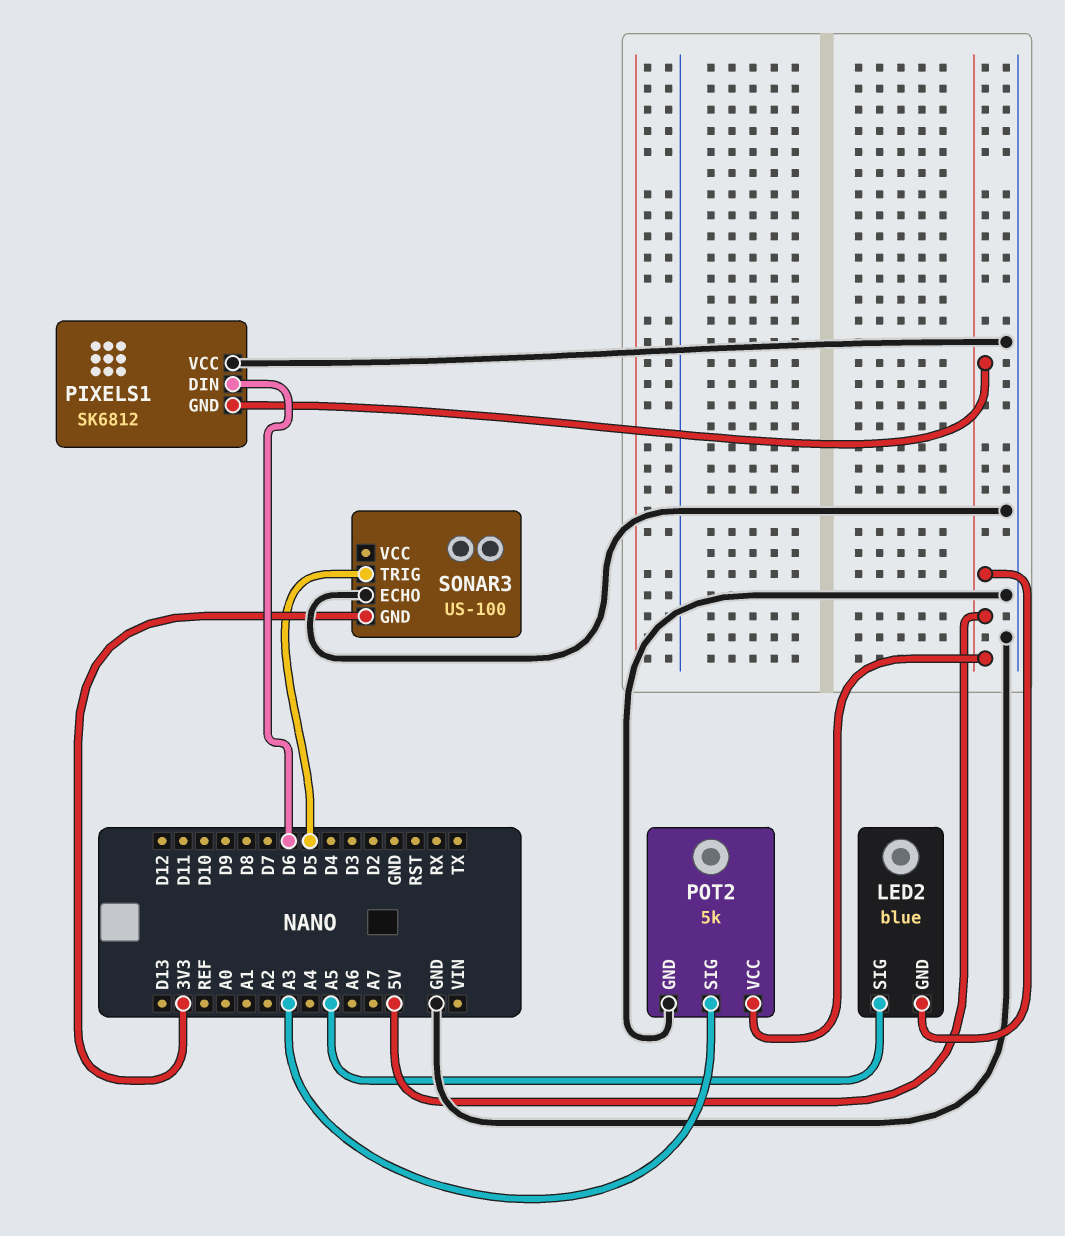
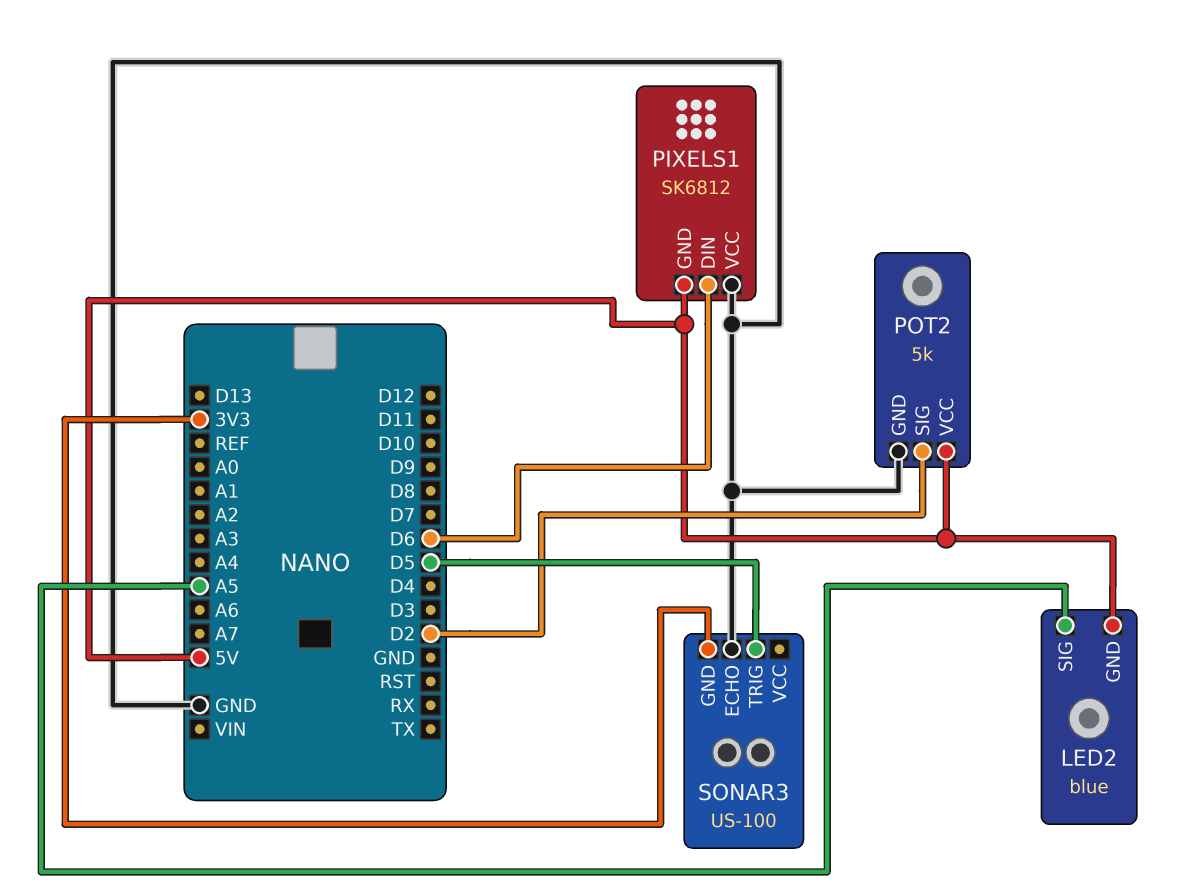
POT2 pin SIG: A3 -> D2

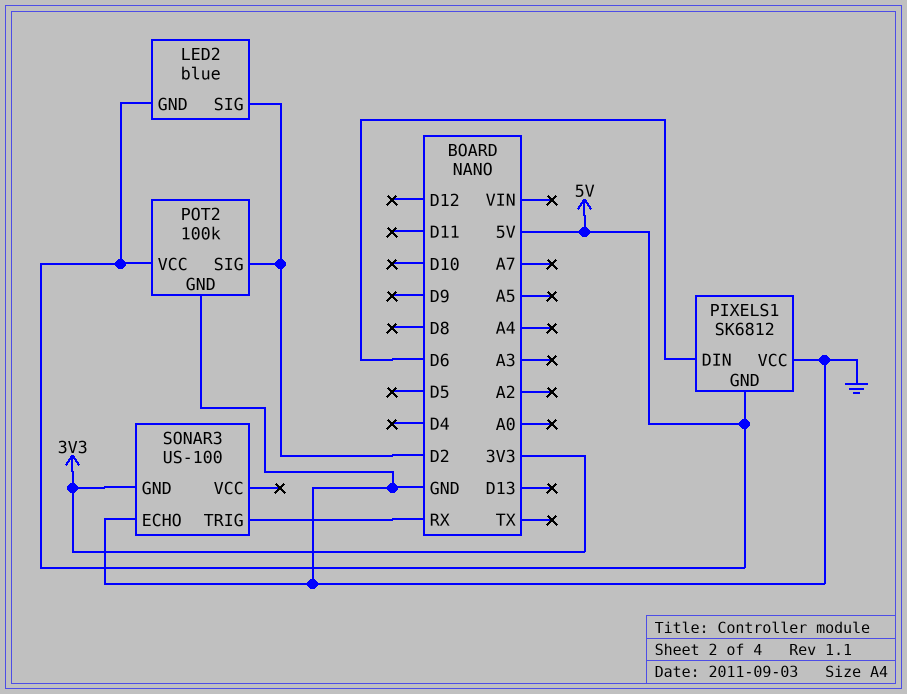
LED2 pin SIG: A5 -> D2
POT2: 5k -> 100k
SONAR3 pin TRIG: D5 -> RX

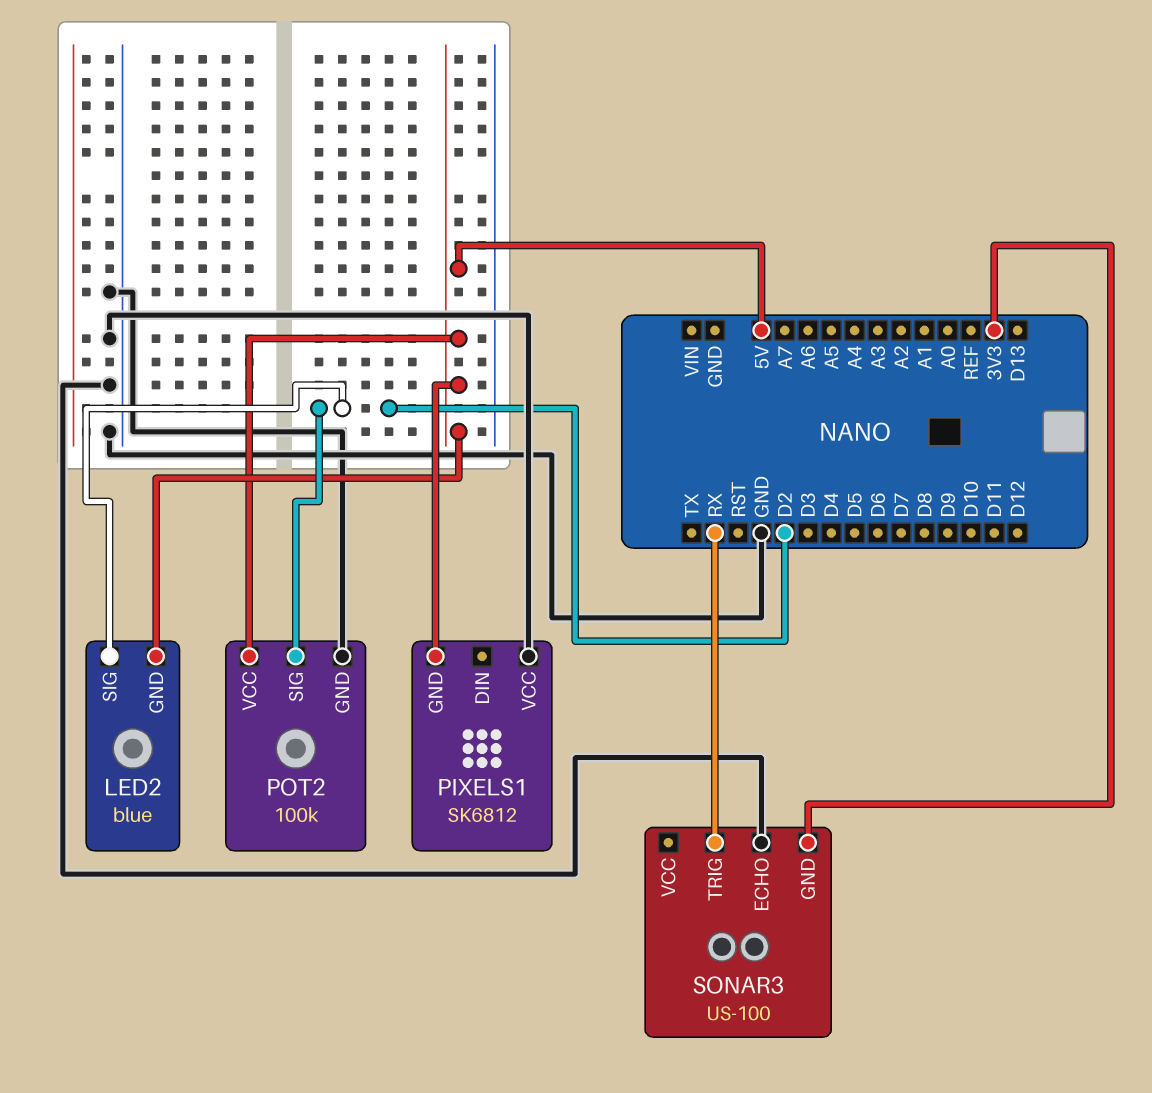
PIXELS1 pin DIN: D6 -> none

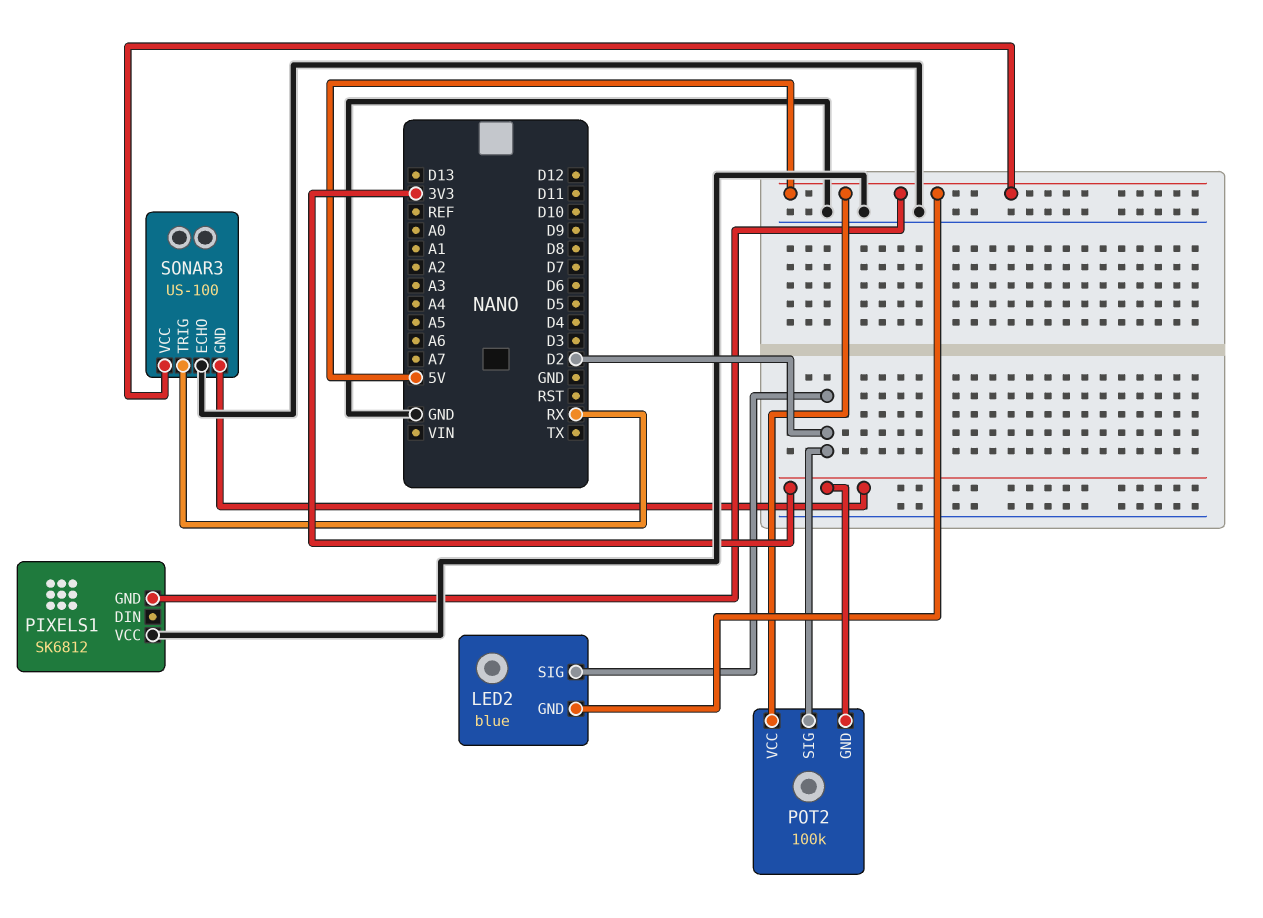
POT2 pin GND: GND -> 3V3
SONAR3 pin VCC: none -> 5V

